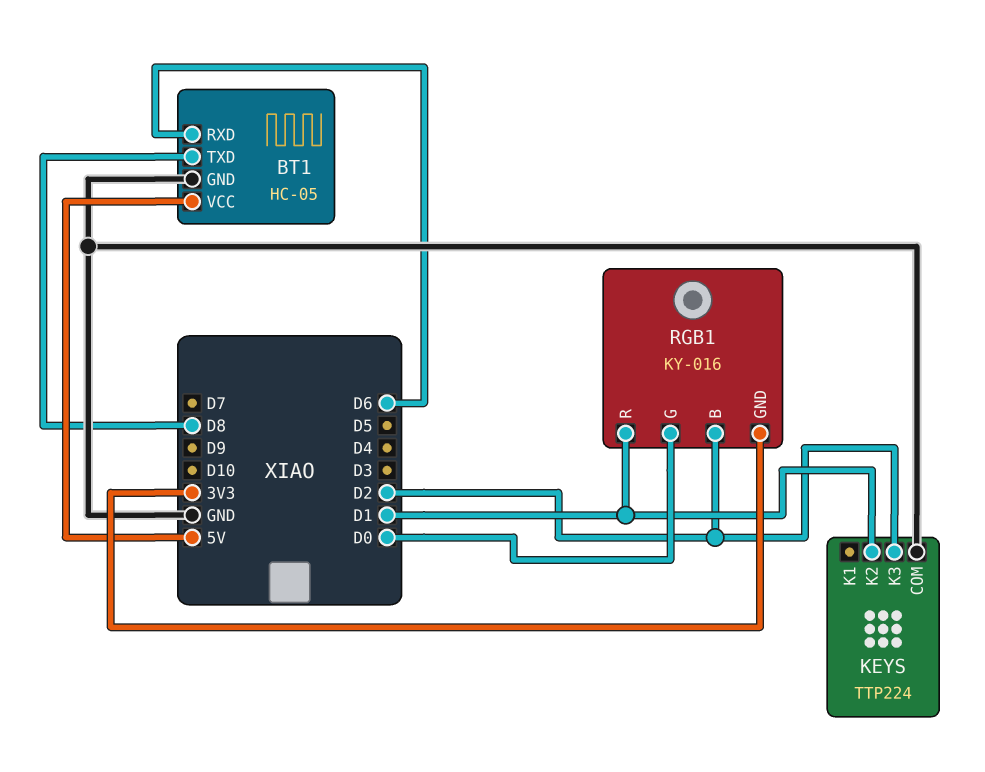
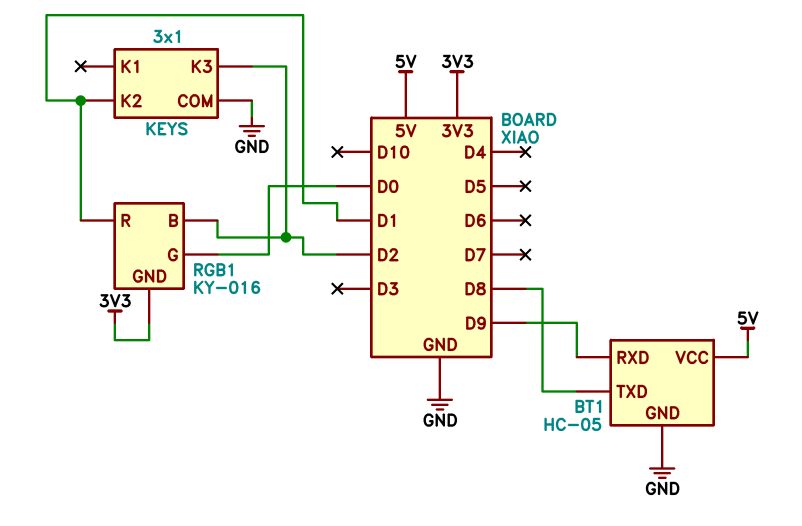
BT1 pin RXD: D6 -> D9
KEYS: TTP224 -> 3x1

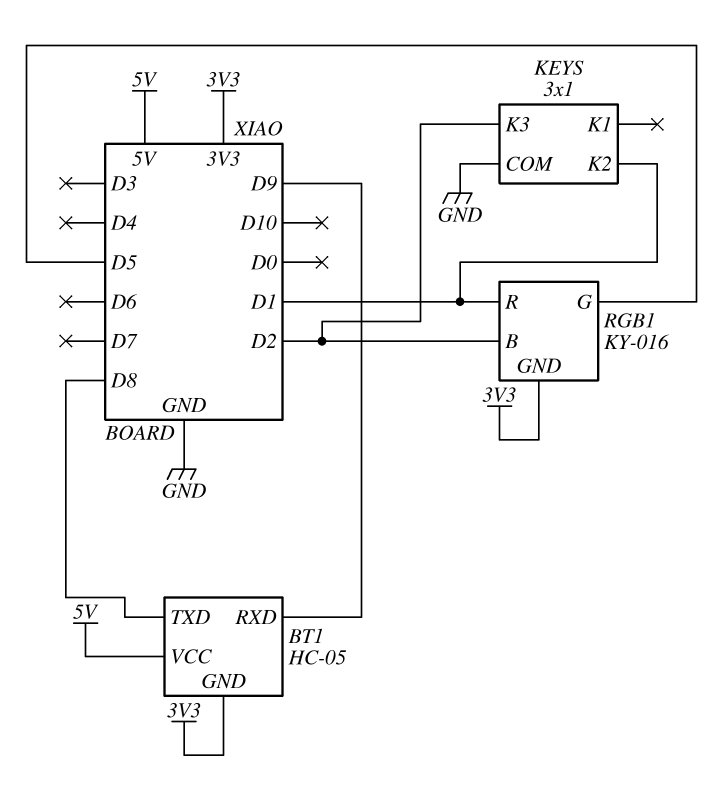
BT1 pin GND: GND -> 3V3
RGB1 pin G: D0 -> D5

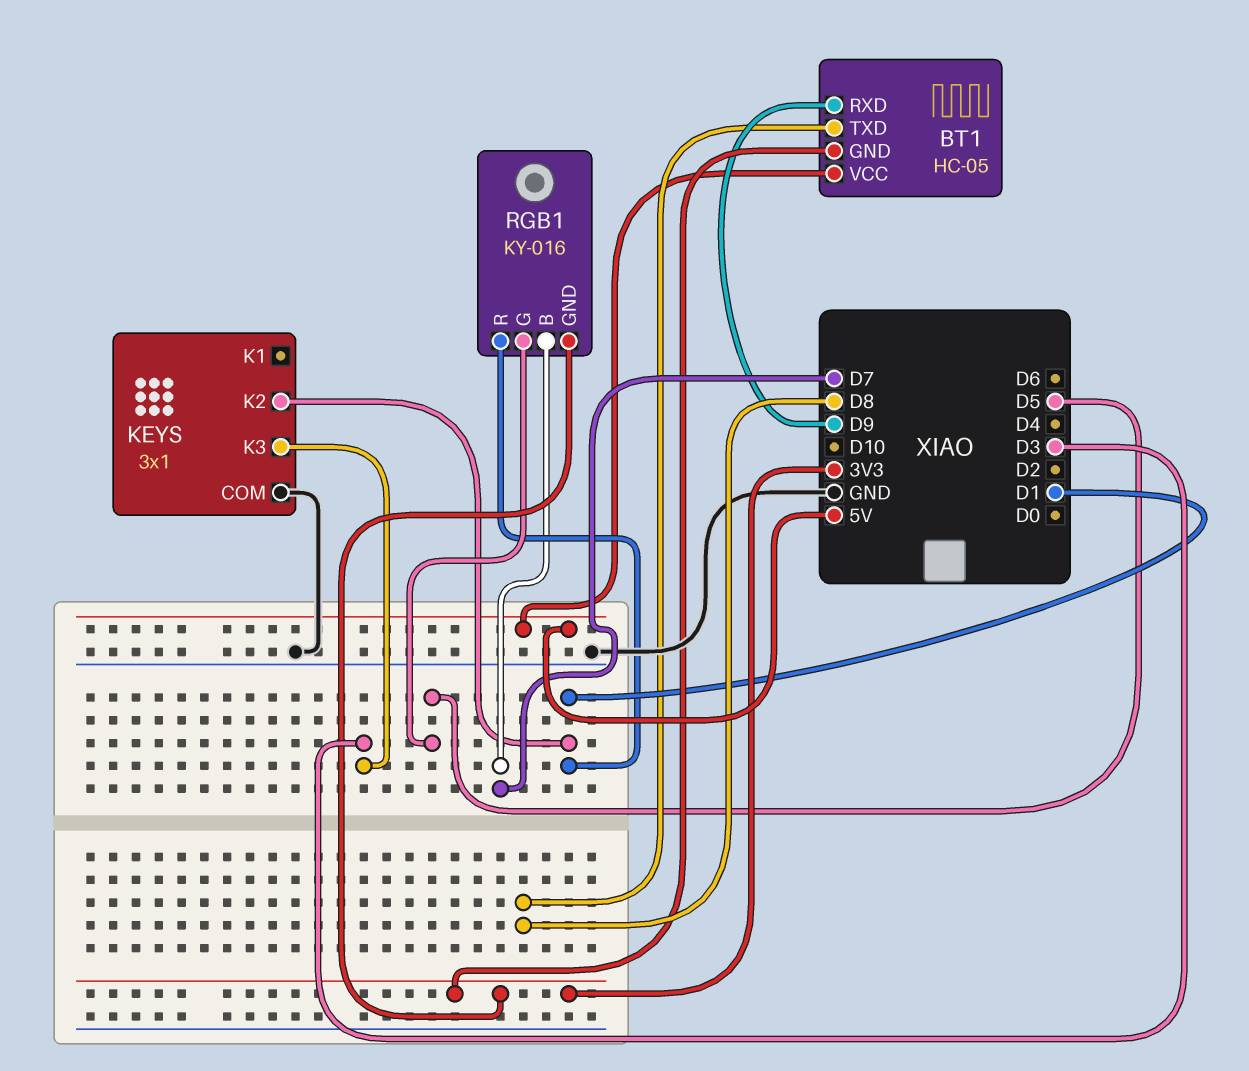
KEYS pin K3: D2 -> D3
RGB1 pin B: D2 -> D7

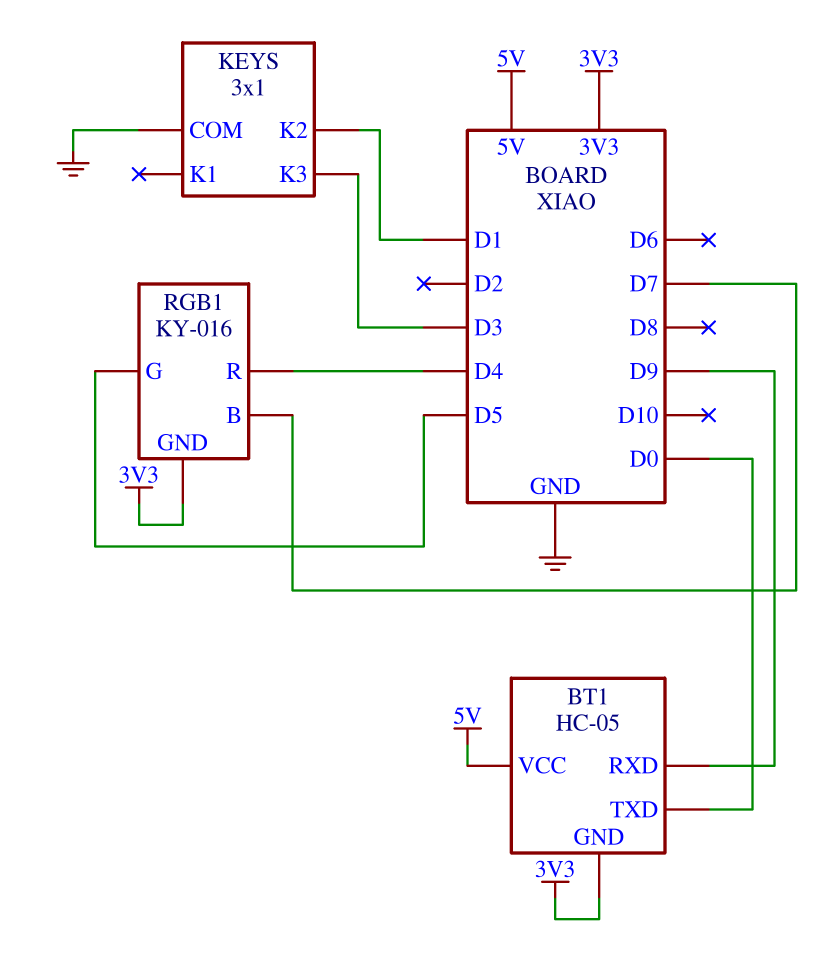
BT1 pin TXD: D8 -> D0
RGB1 pin R: D1 -> D4

